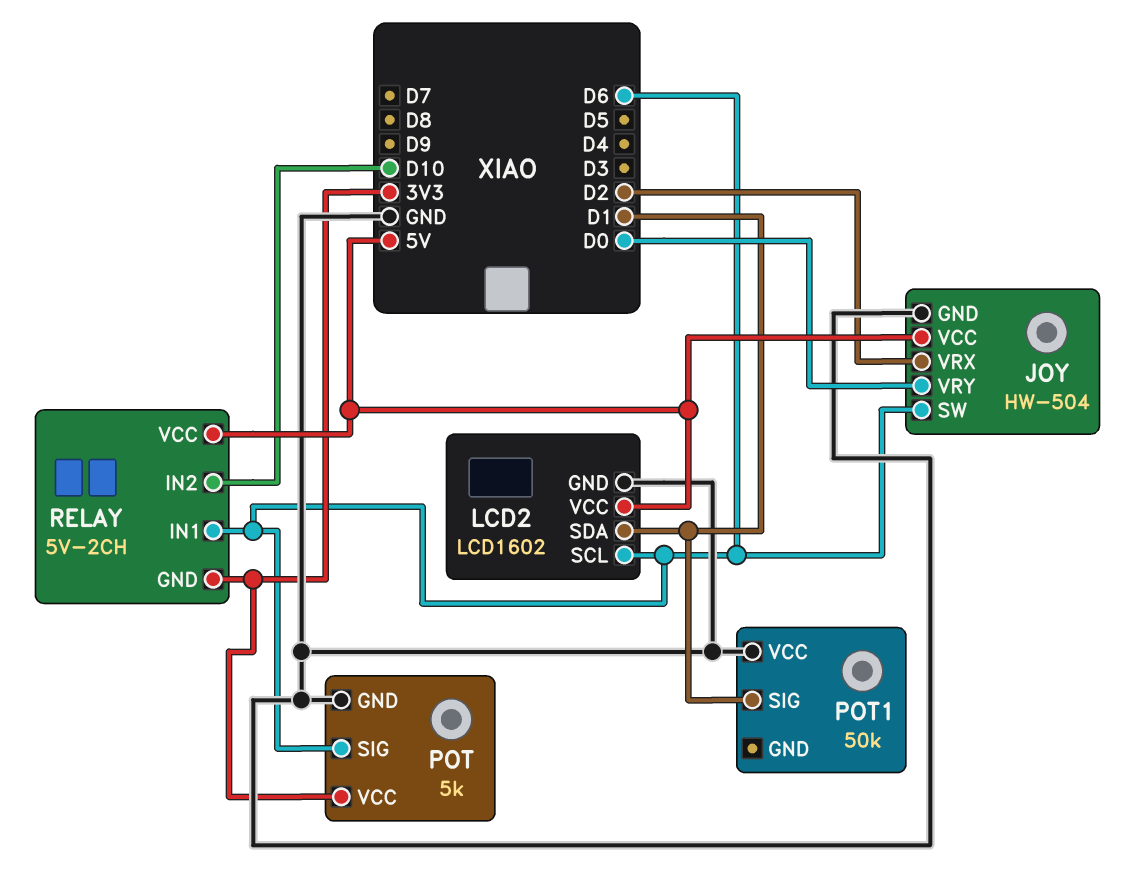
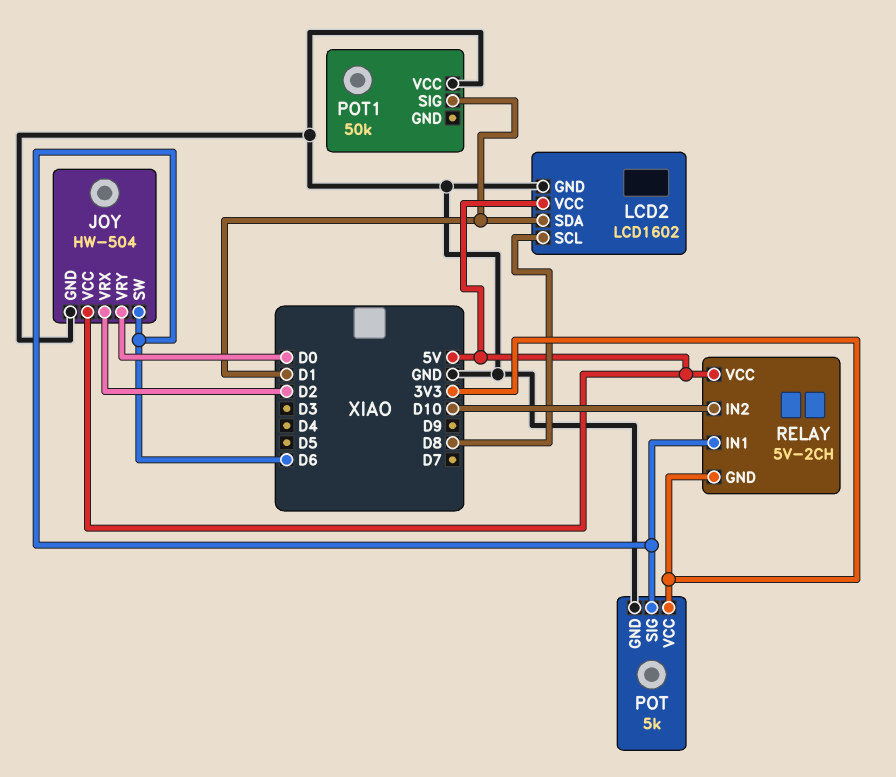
LCD2 pin SCL: D6 -> D8

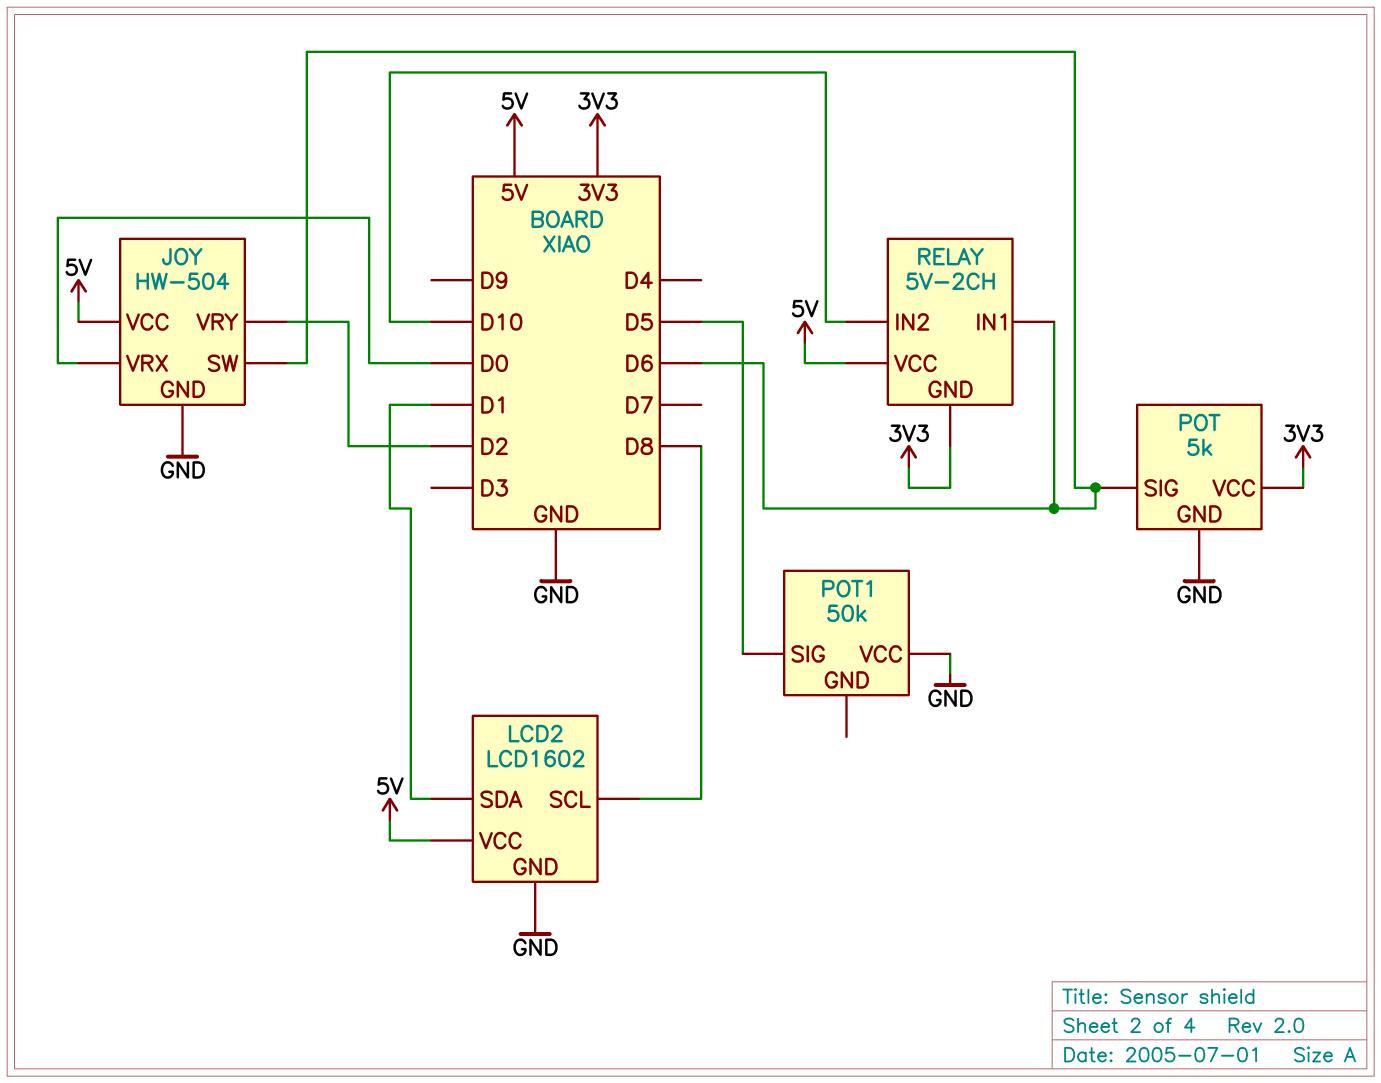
JOY pin VRX: D2 -> D0
JOY pin VRY: D0 -> D2
POT1 pin SIG: D1 -> D5

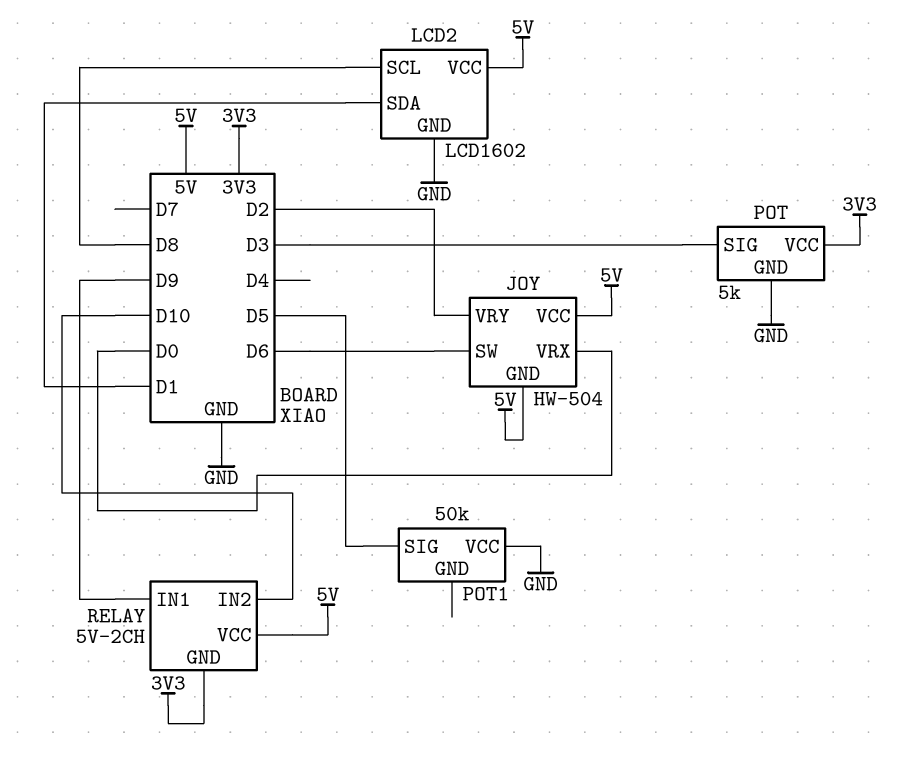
JOY pin GND: GND -> 5V
POT pin SIG: D6 -> D3
RELAY pin IN1: D6 -> D9

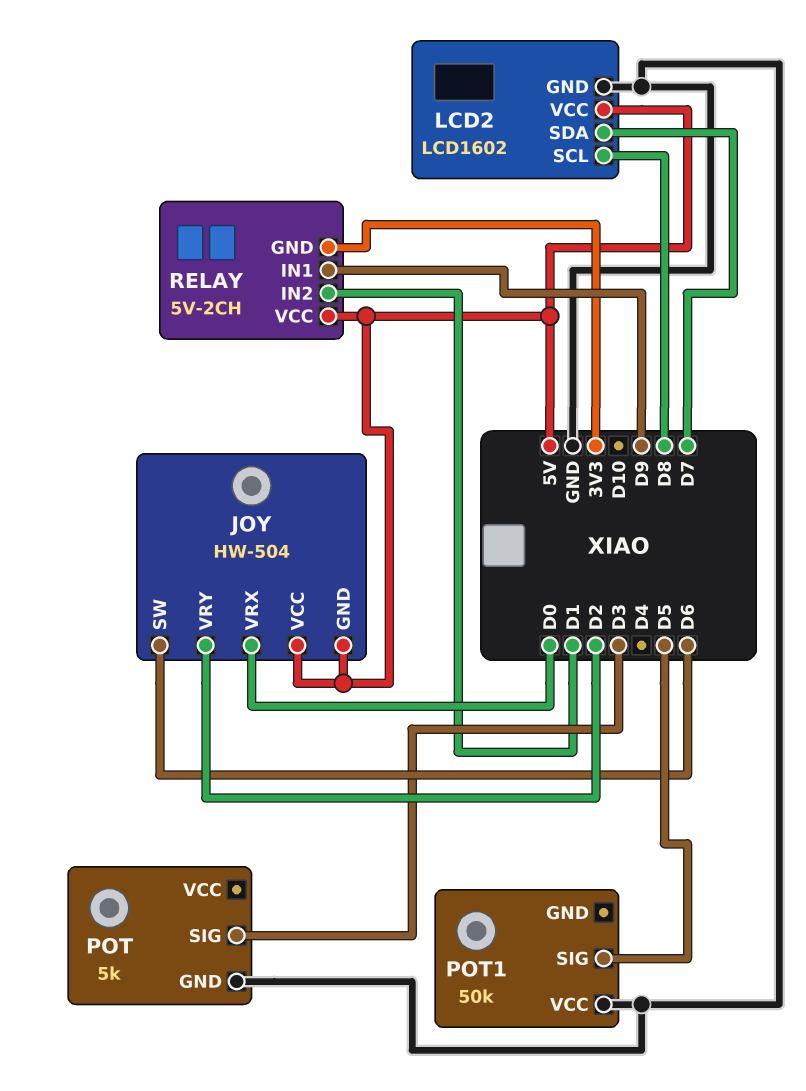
LCD2 pin SDA: D1 -> D7
POT pin VCC: 3V3 -> none
RELAY pin IN2: D10 -> D1

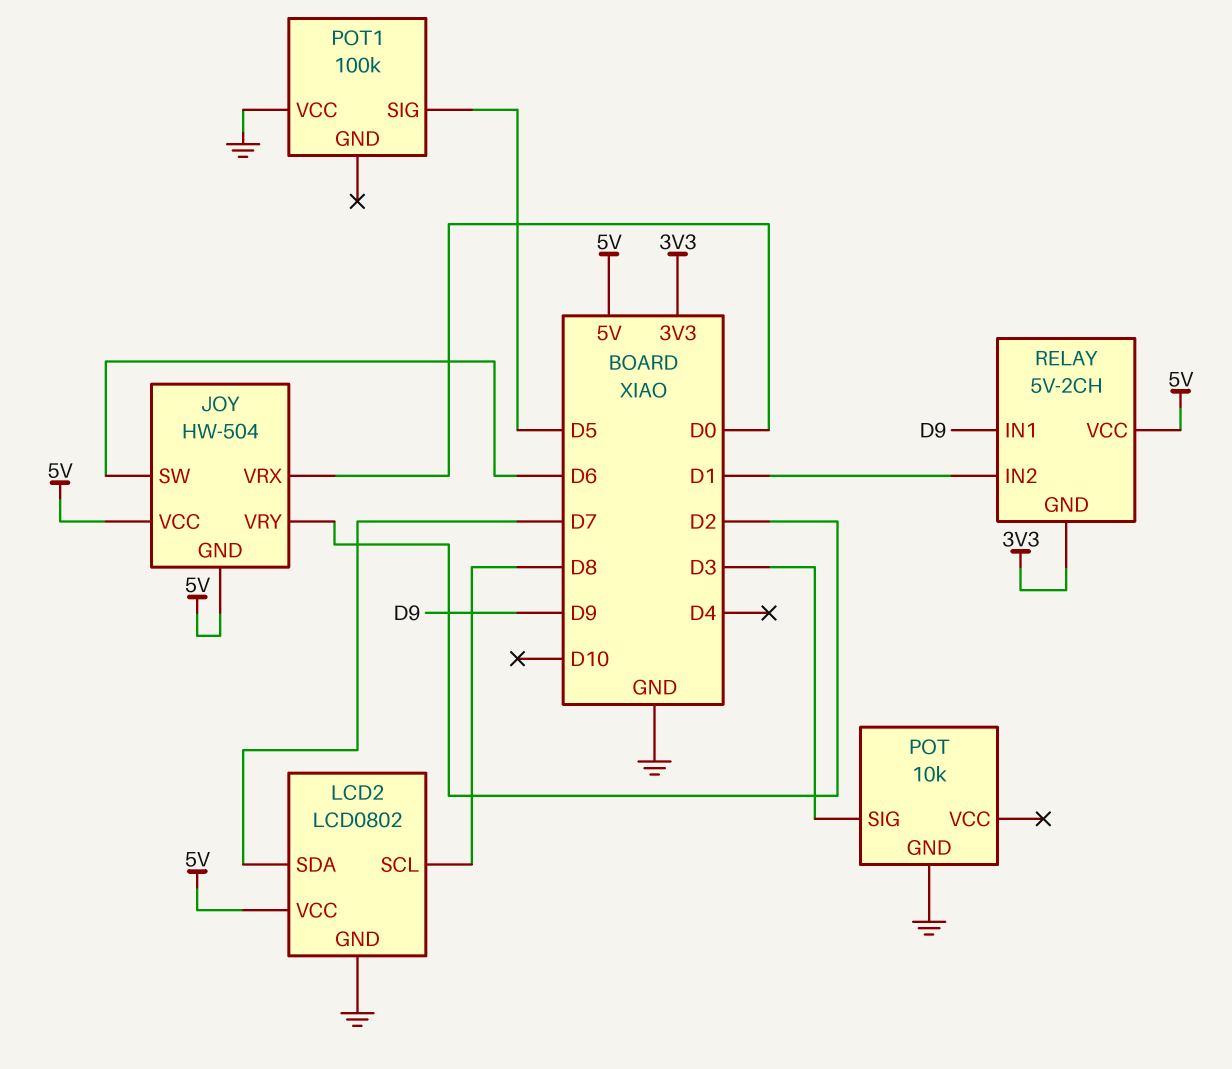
LCD2: LCD1602 -> LCD0802
POT: 5k -> 10k
POT1: 50k -> 100k

